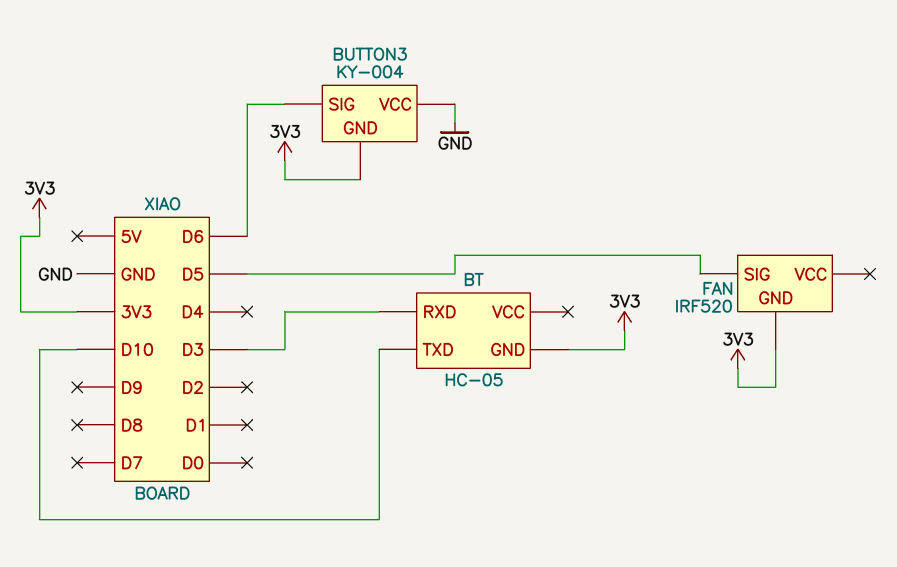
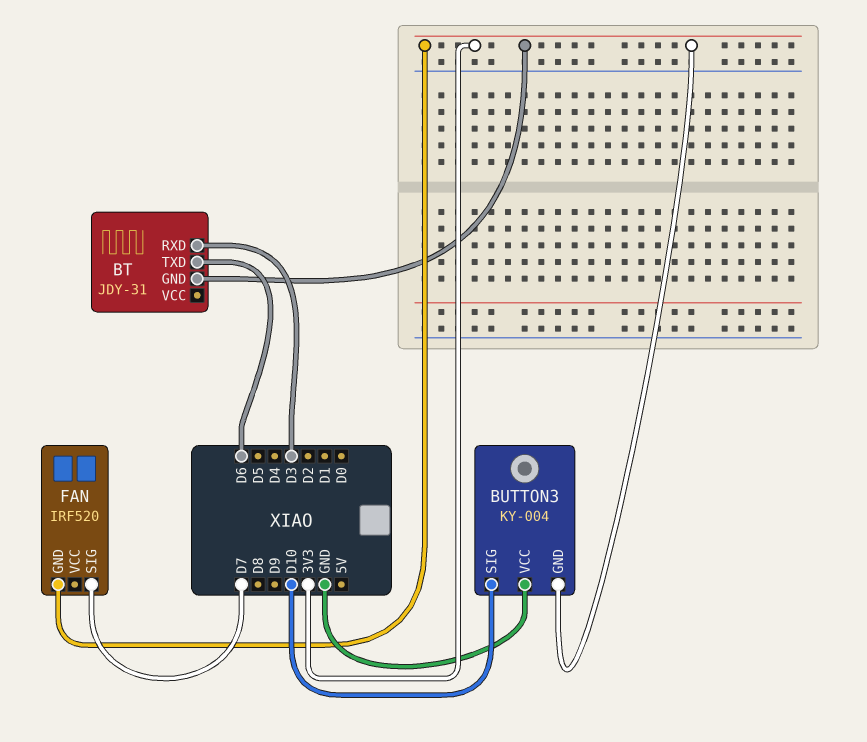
BT: HC-05 -> JDY-31
BT pin TXD: D10 -> D6
BUTTON3 pin SIG: D6 -> D10
FAN pin SIG: D5 -> D7

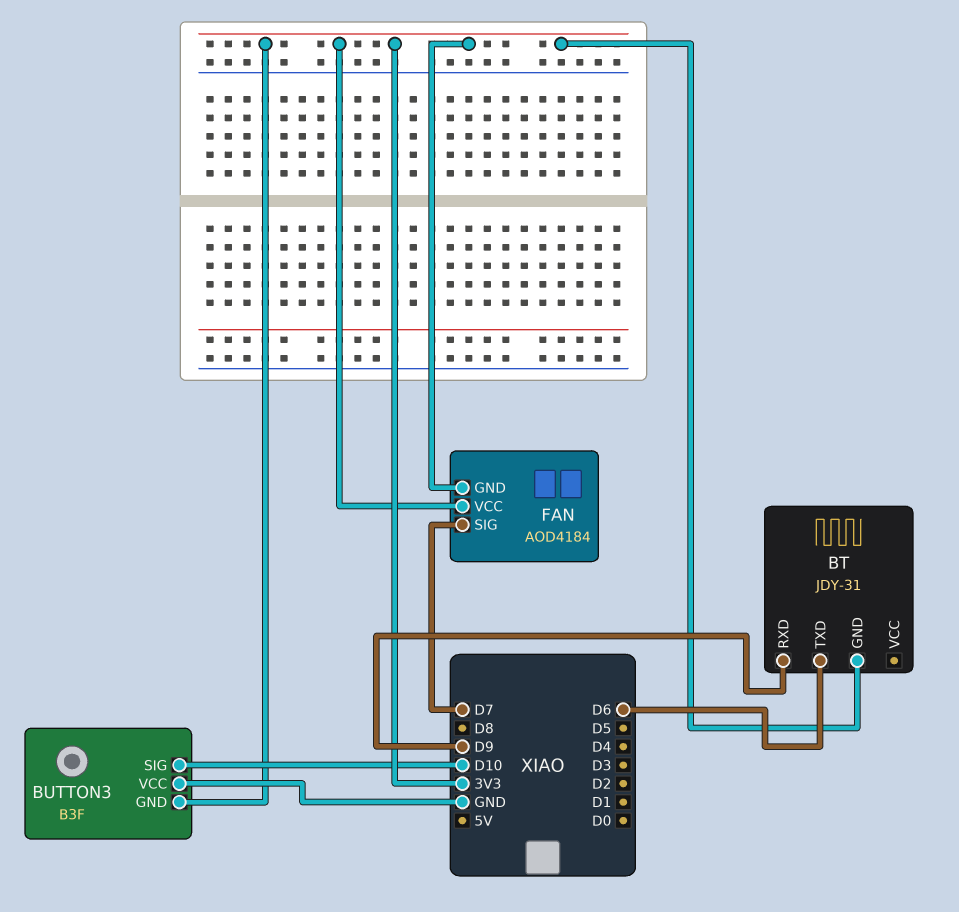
BT pin RXD: D3 -> D9
BUTTON3: KY-004 -> B3F
FAN: IRF520 -> AOD4184
FAN pin VCC: none -> 3V3

